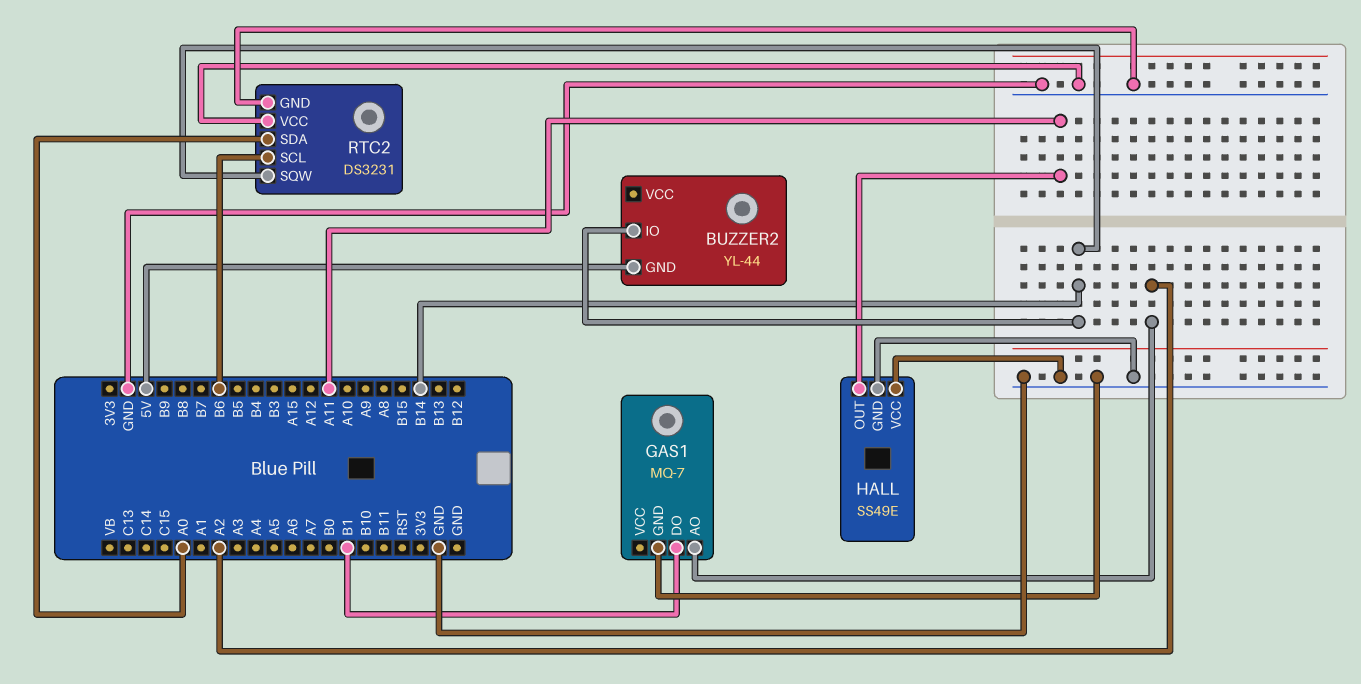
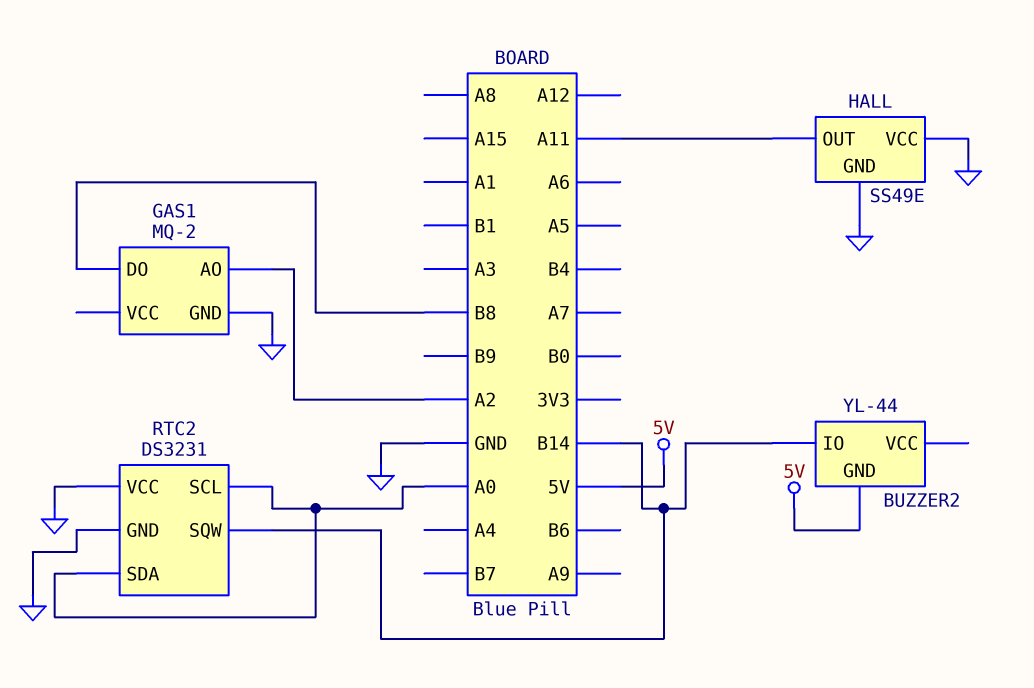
GAS1: MQ-7 -> MQ-2
GAS1 pin DO: B1 -> B8
RTC2 pin SCL: B6 -> A0

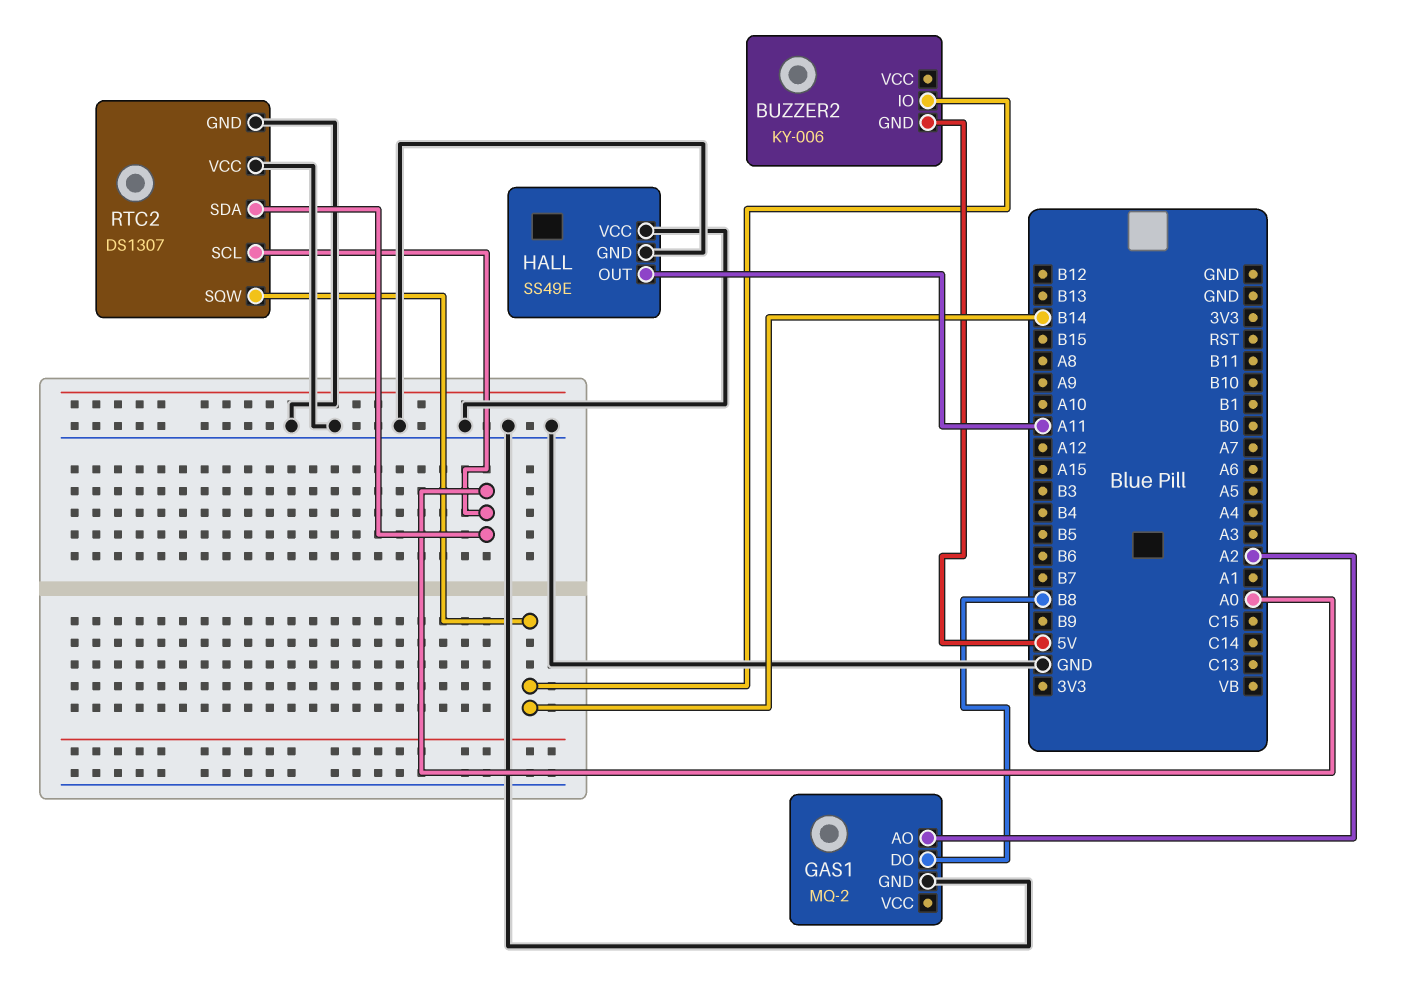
BUZZER2: YL-44 -> KY-006
RTC2: DS3231 -> DS1307

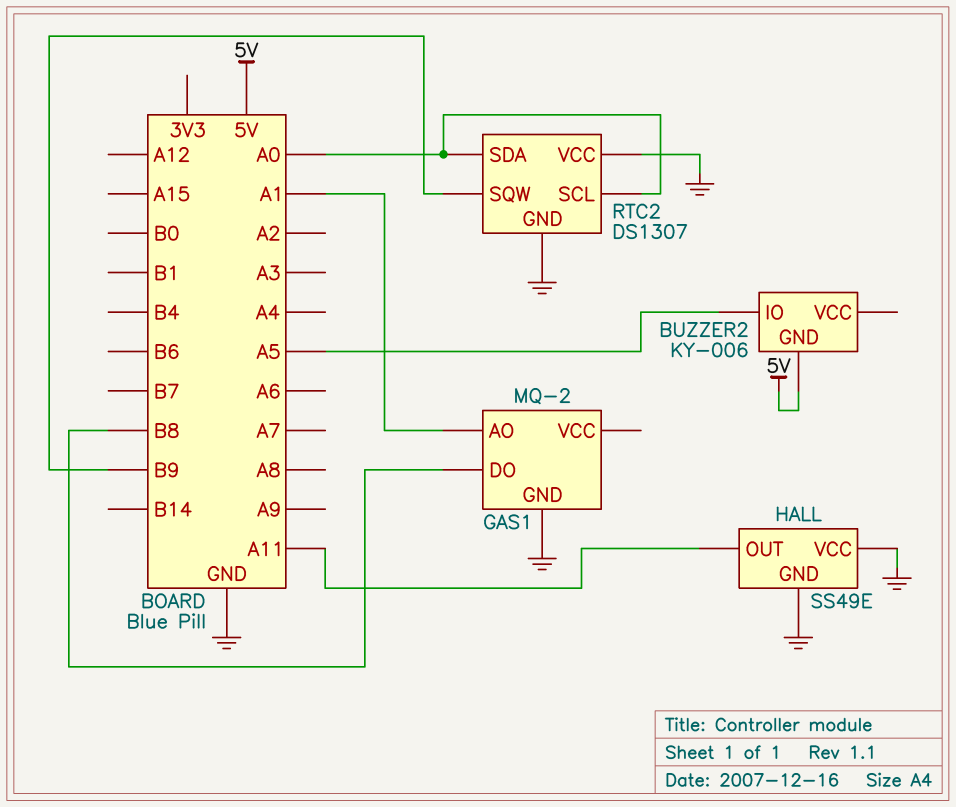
BUZZER2 pin IO: B14 -> A5
GAS1 pin AO: A2 -> A1
RTC2 pin SQW: B14 -> B9

